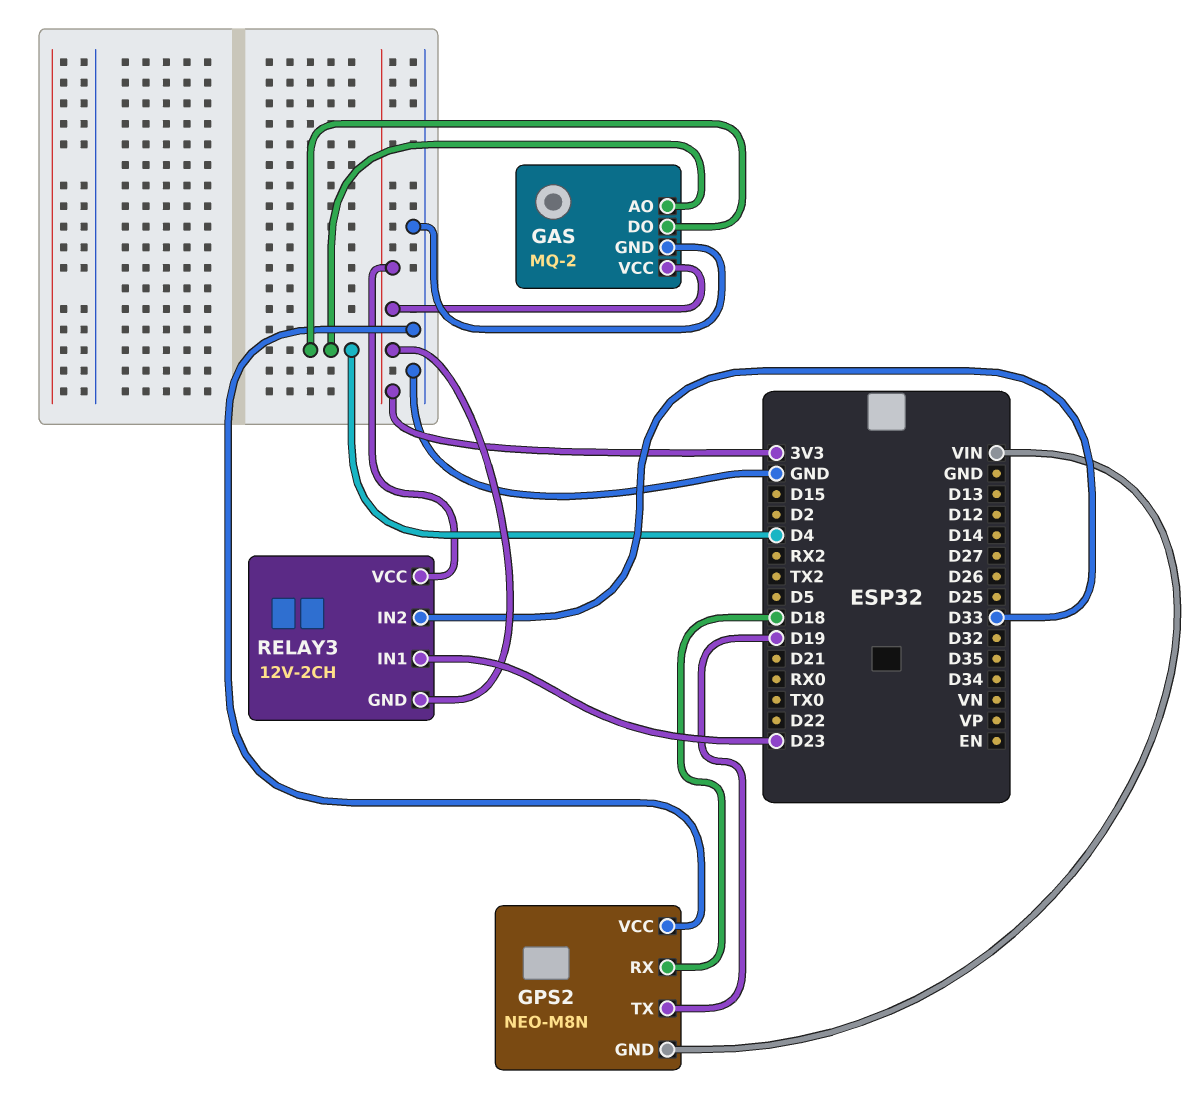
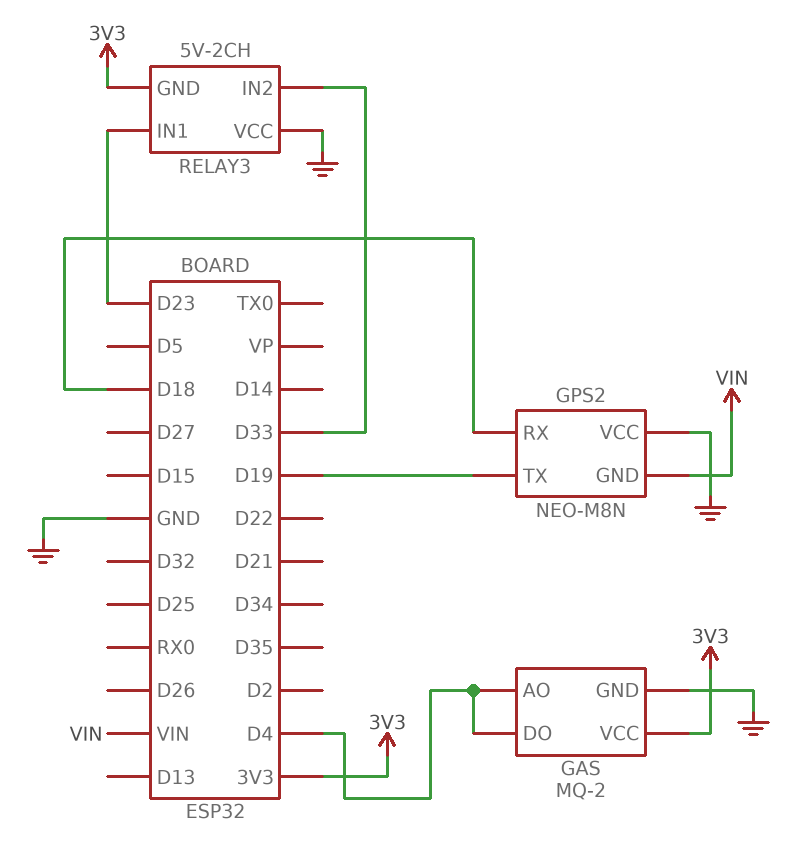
RELAY3: 12V-2CH -> 5V-2CH
RELAY3 pin VCC: 3V3 -> GND

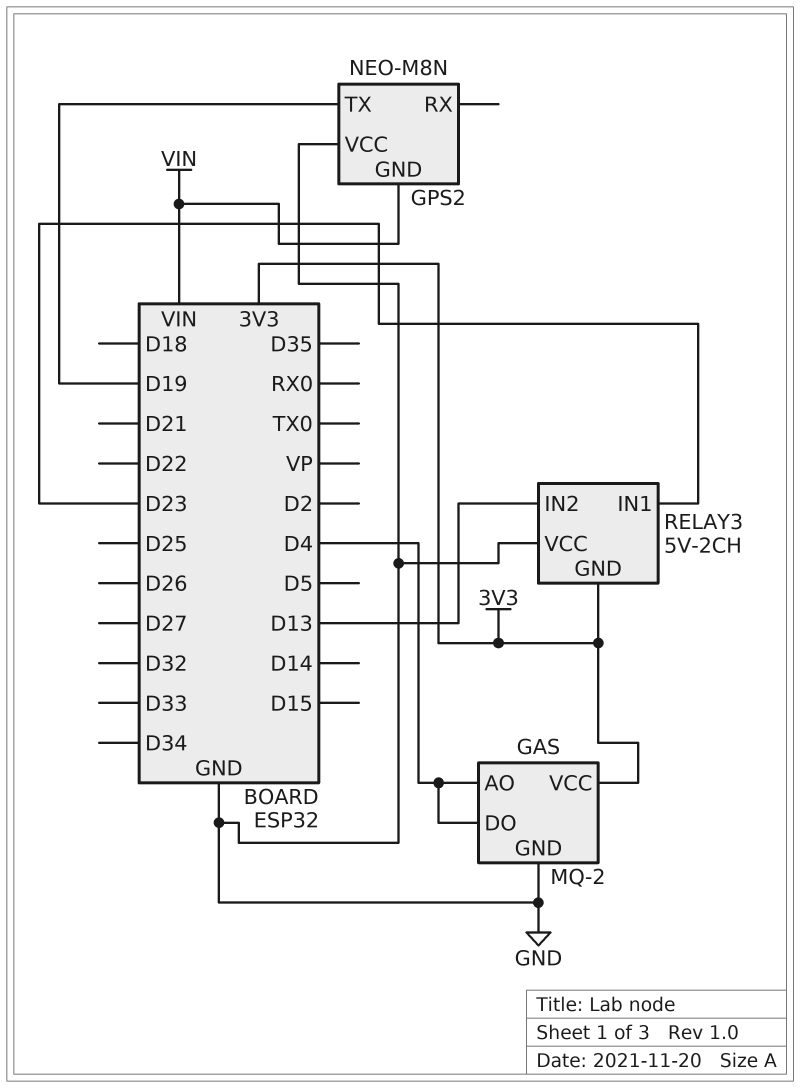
GPS2 pin RX: D18 -> none
RELAY3 pin IN2: D33 -> D13

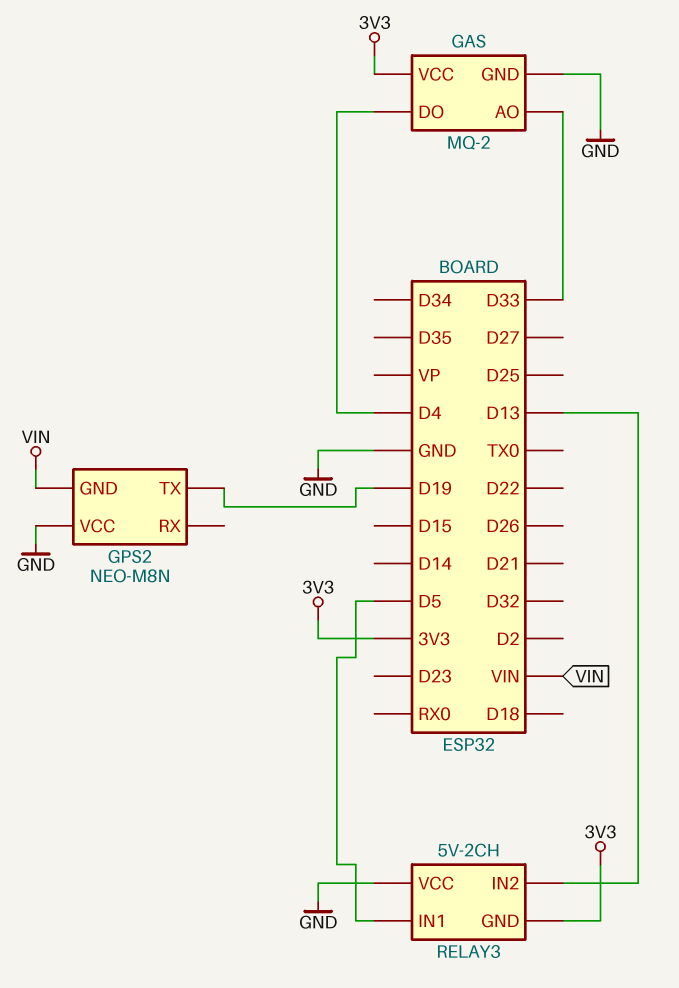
GAS pin AO: D4 -> D33
RELAY3 pin IN1: D23 -> D5

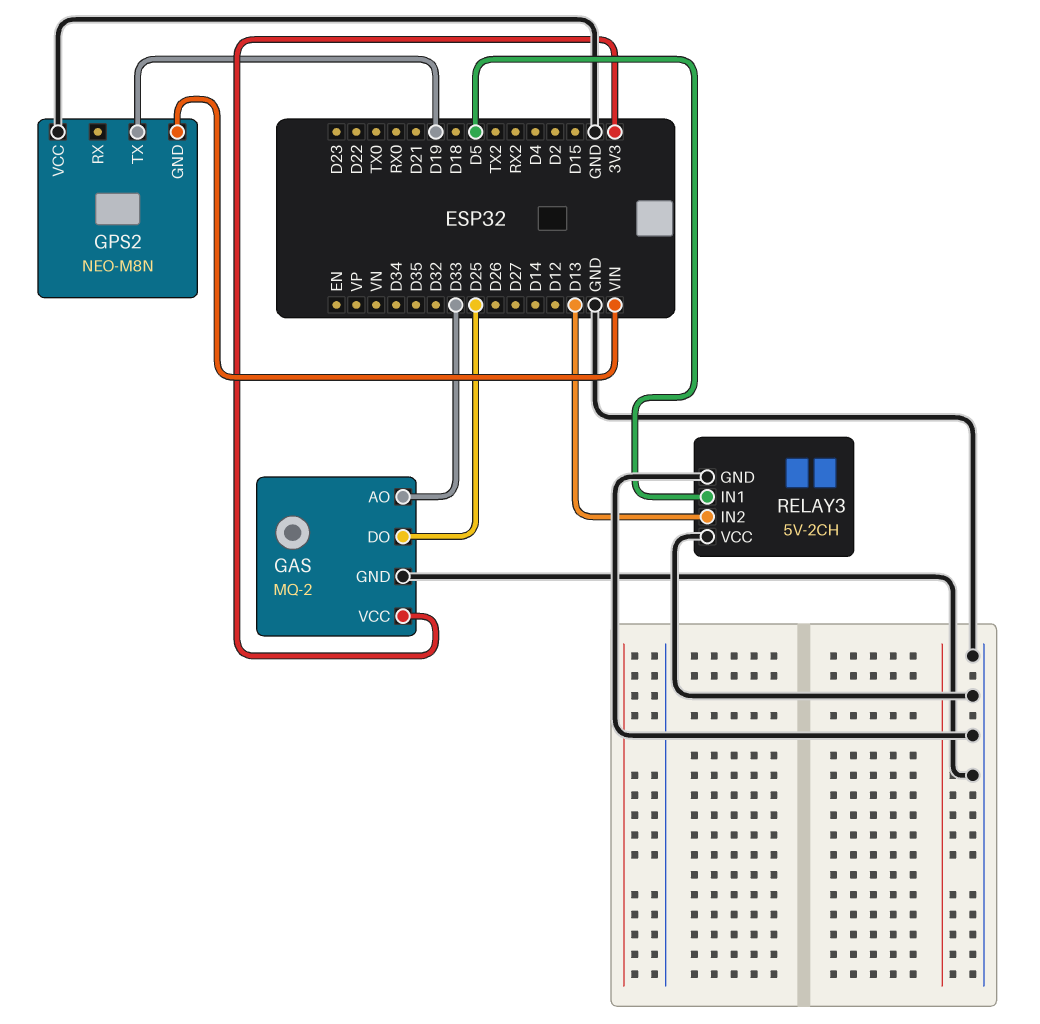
GAS pin DO: D4 -> D25
RELAY3 pin GND: 3V3 -> GND

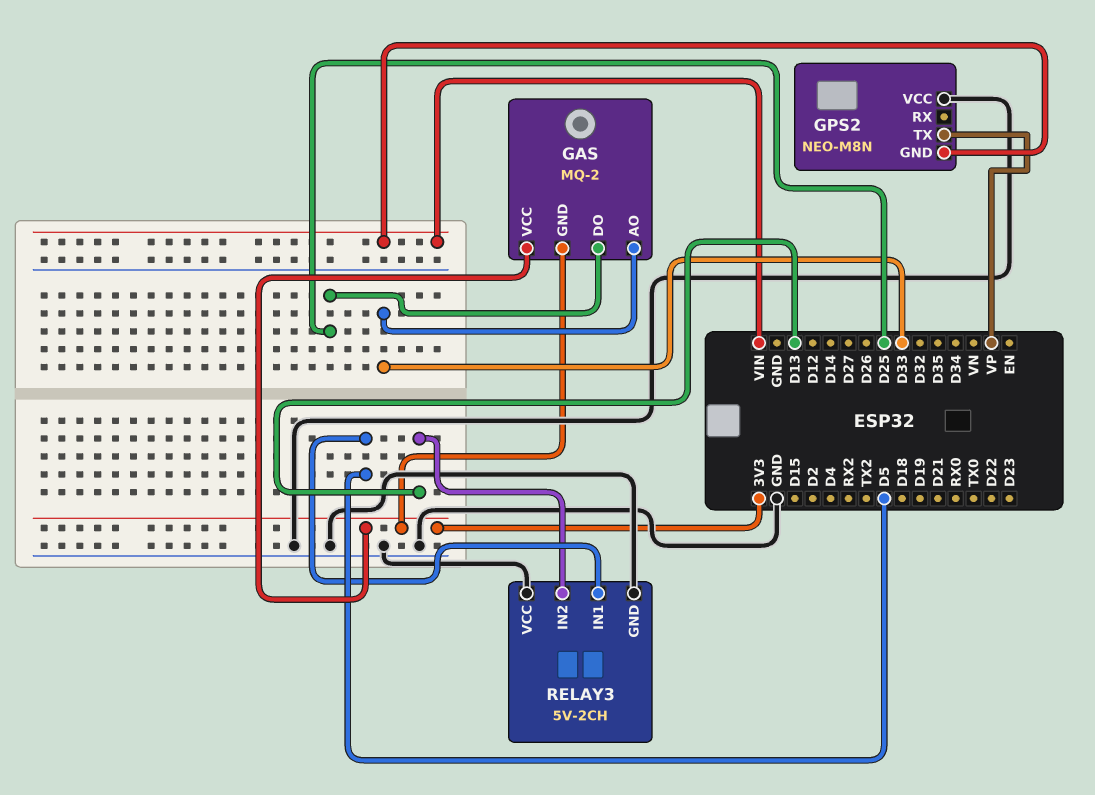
GAS pin GND: GND -> 3V3
GPS2 pin TX: D19 -> VP

